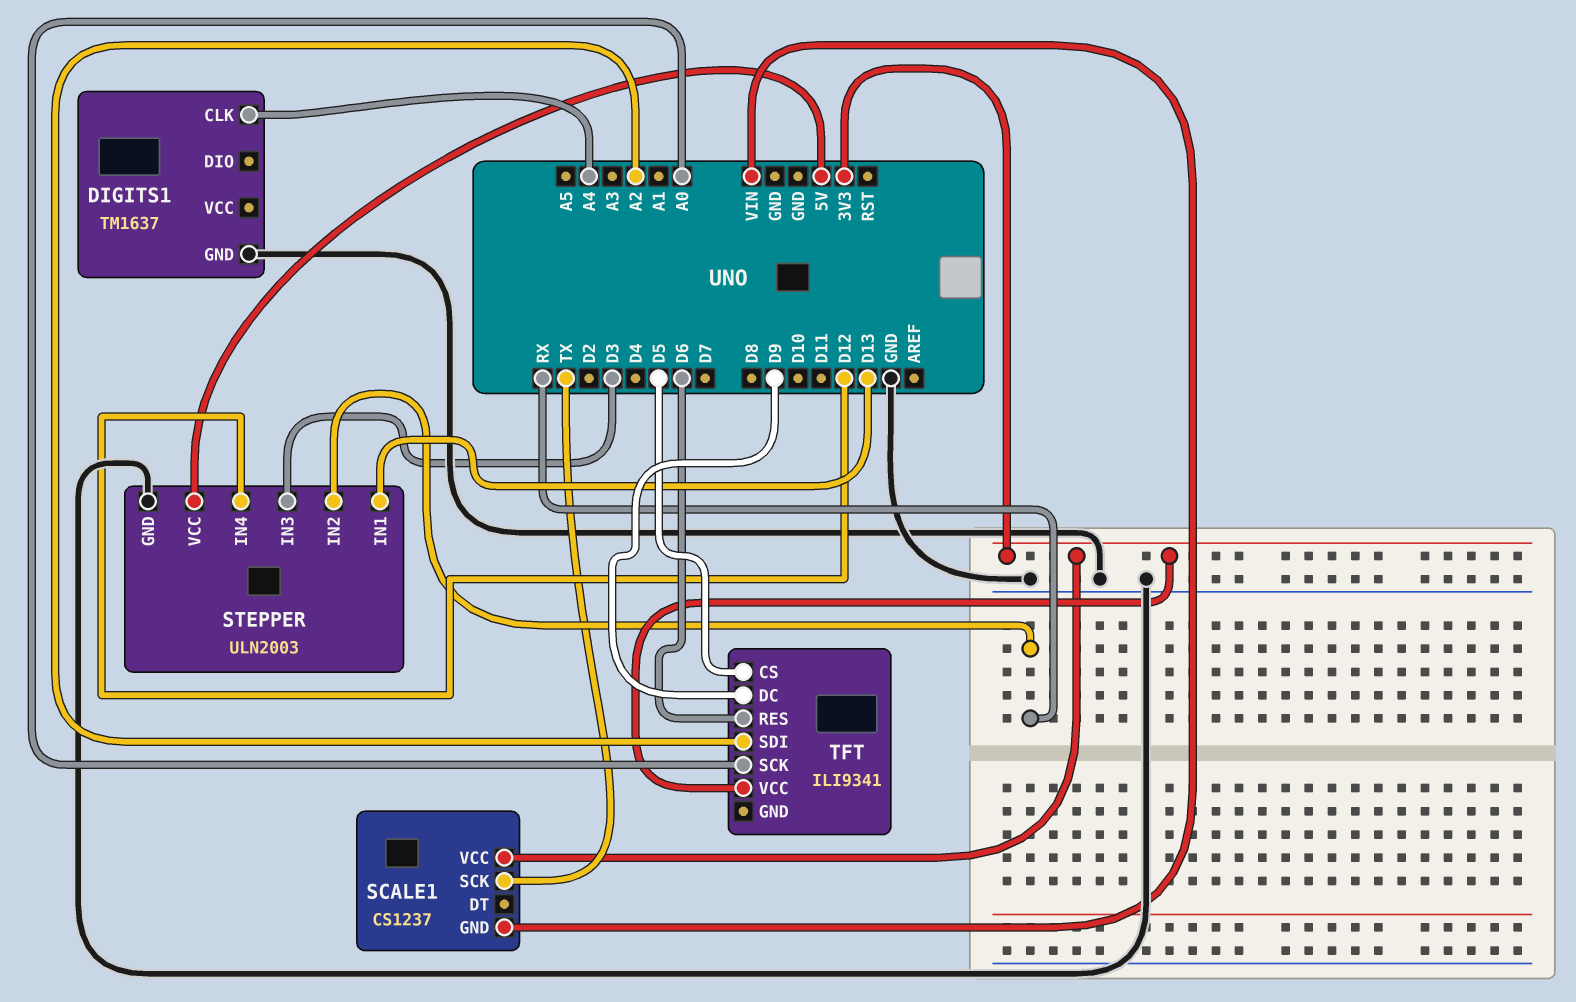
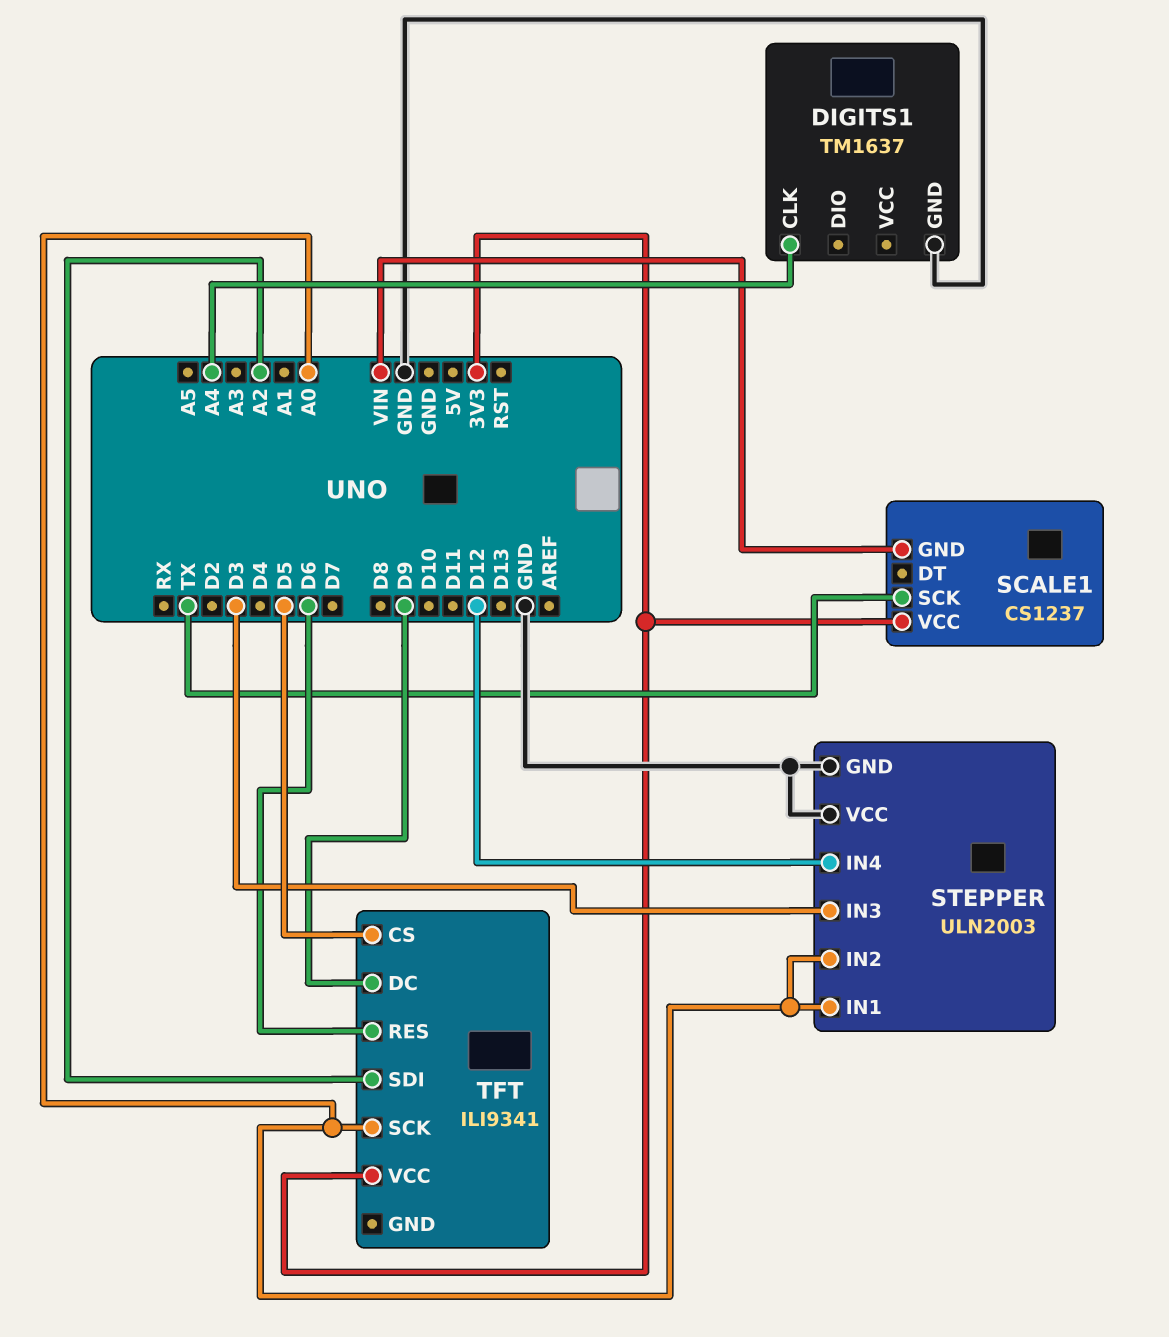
STEPPER pin IN1: D13 -> A0
STEPPER pin IN2: RX -> A0
STEPPER pin VCC: 5V -> GND

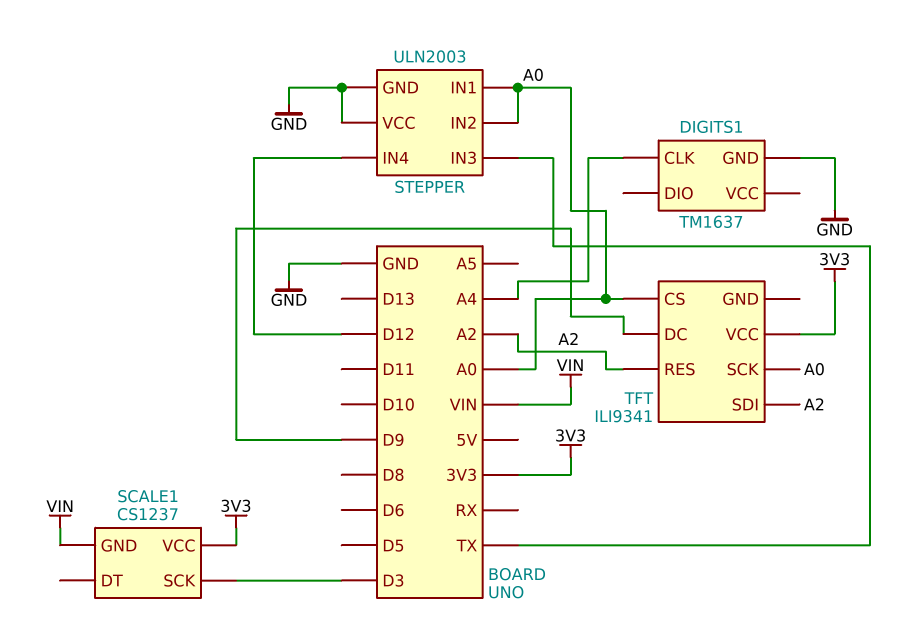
SCALE1 pin SCK: TX -> D3
STEPPER pin IN3: D3 -> TX
TFT pin CS: D5 -> A0
TFT pin RES: D6 -> A2

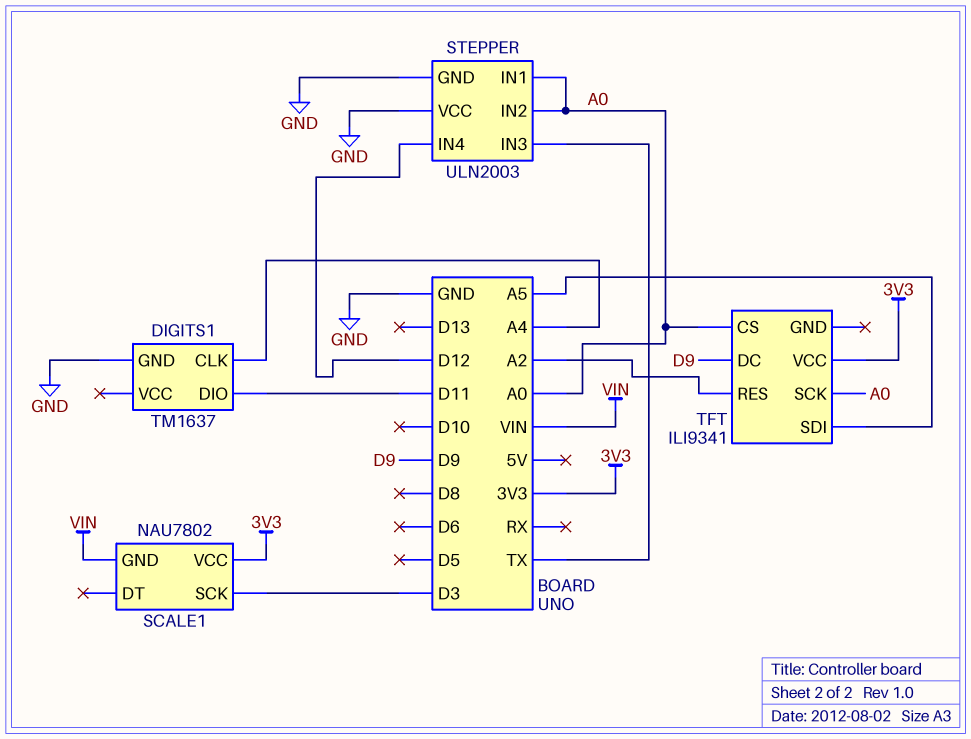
DIGITS1 pin DIO: none -> D11
SCALE1: CS1237 -> NAU7802
TFT pin SDI: A2 -> A5

